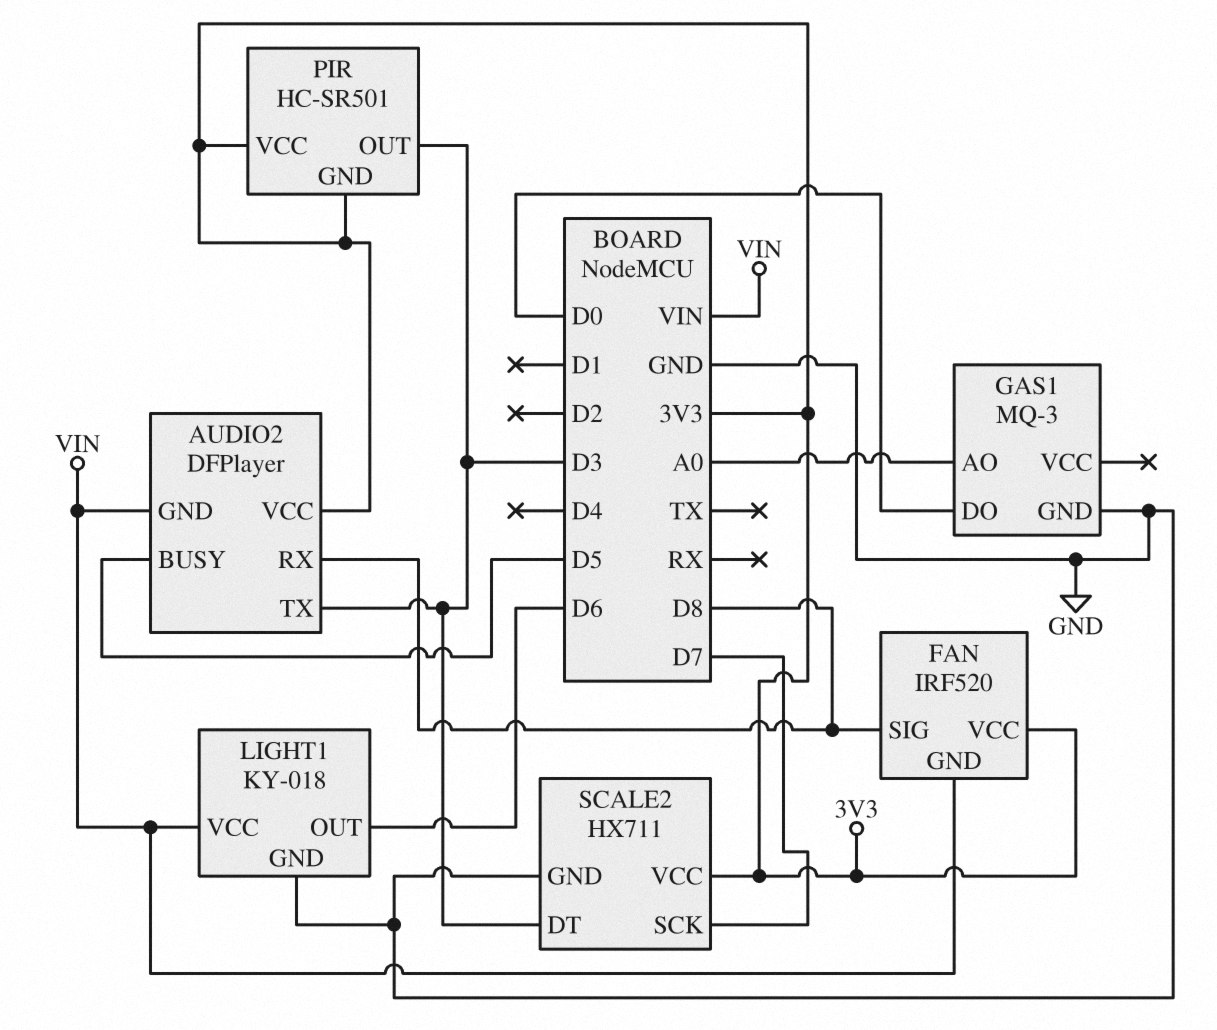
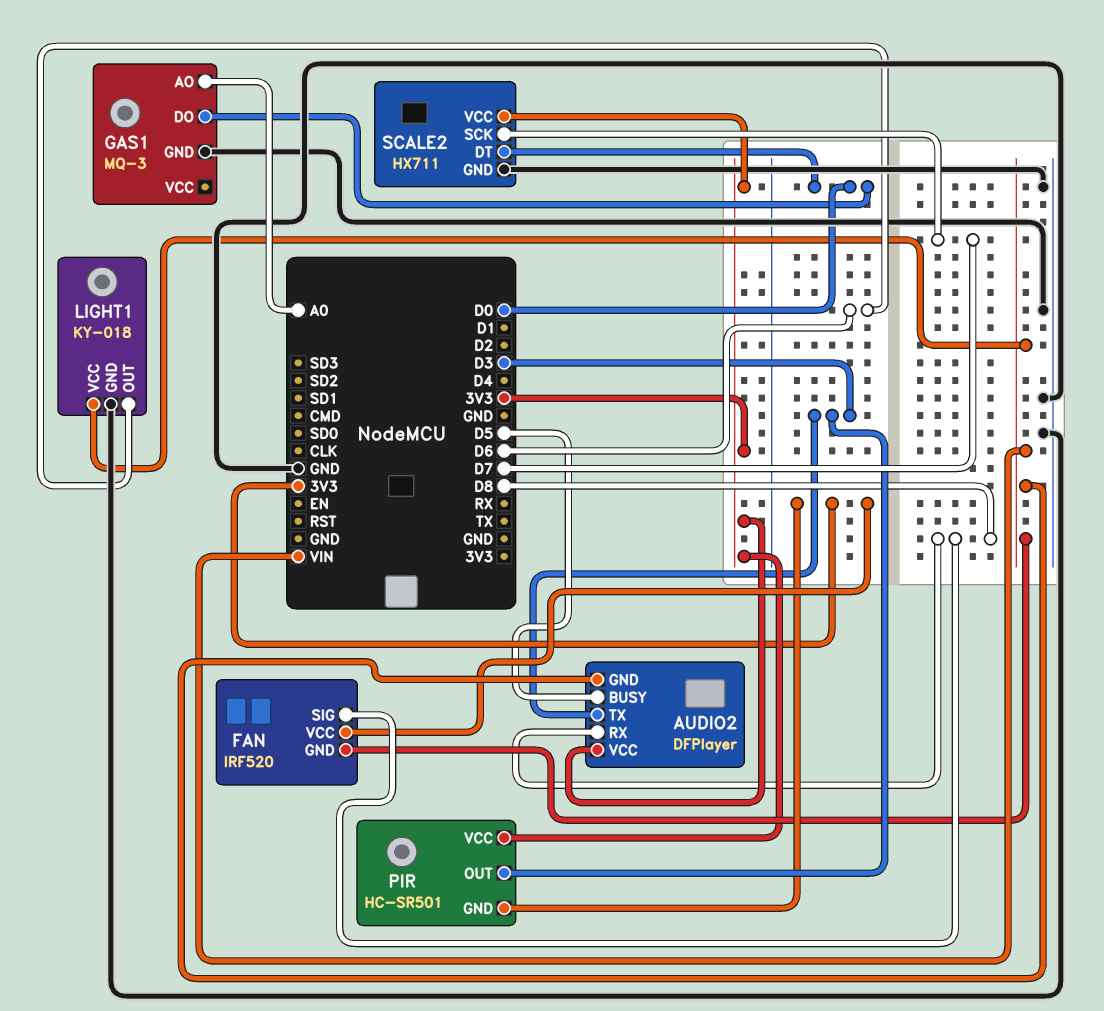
SCALE2 pin DT: D3 -> D0

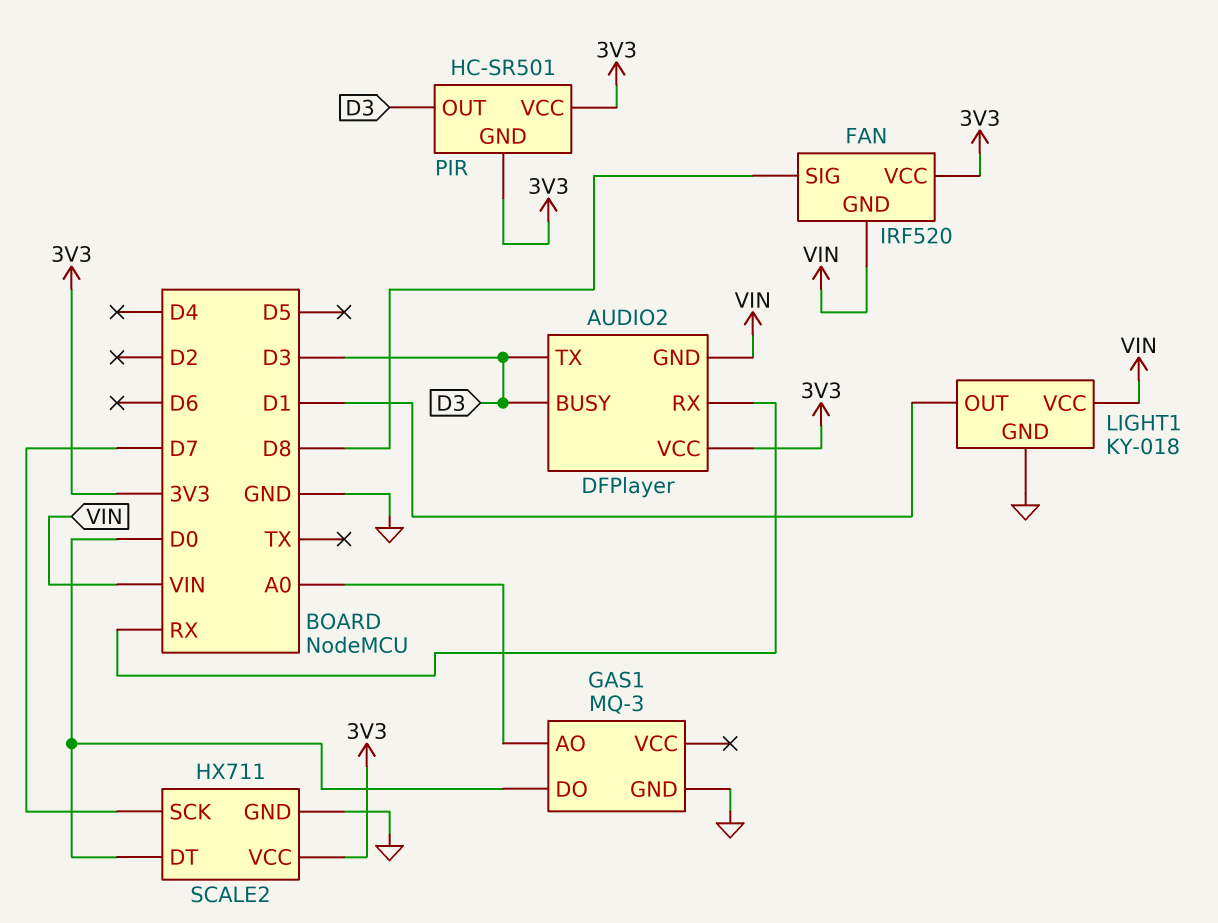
AUDIO2 pin BUSY: D5 -> D3
AUDIO2 pin RX: D8 -> RX
LIGHT1 pin OUT: D6 -> D1

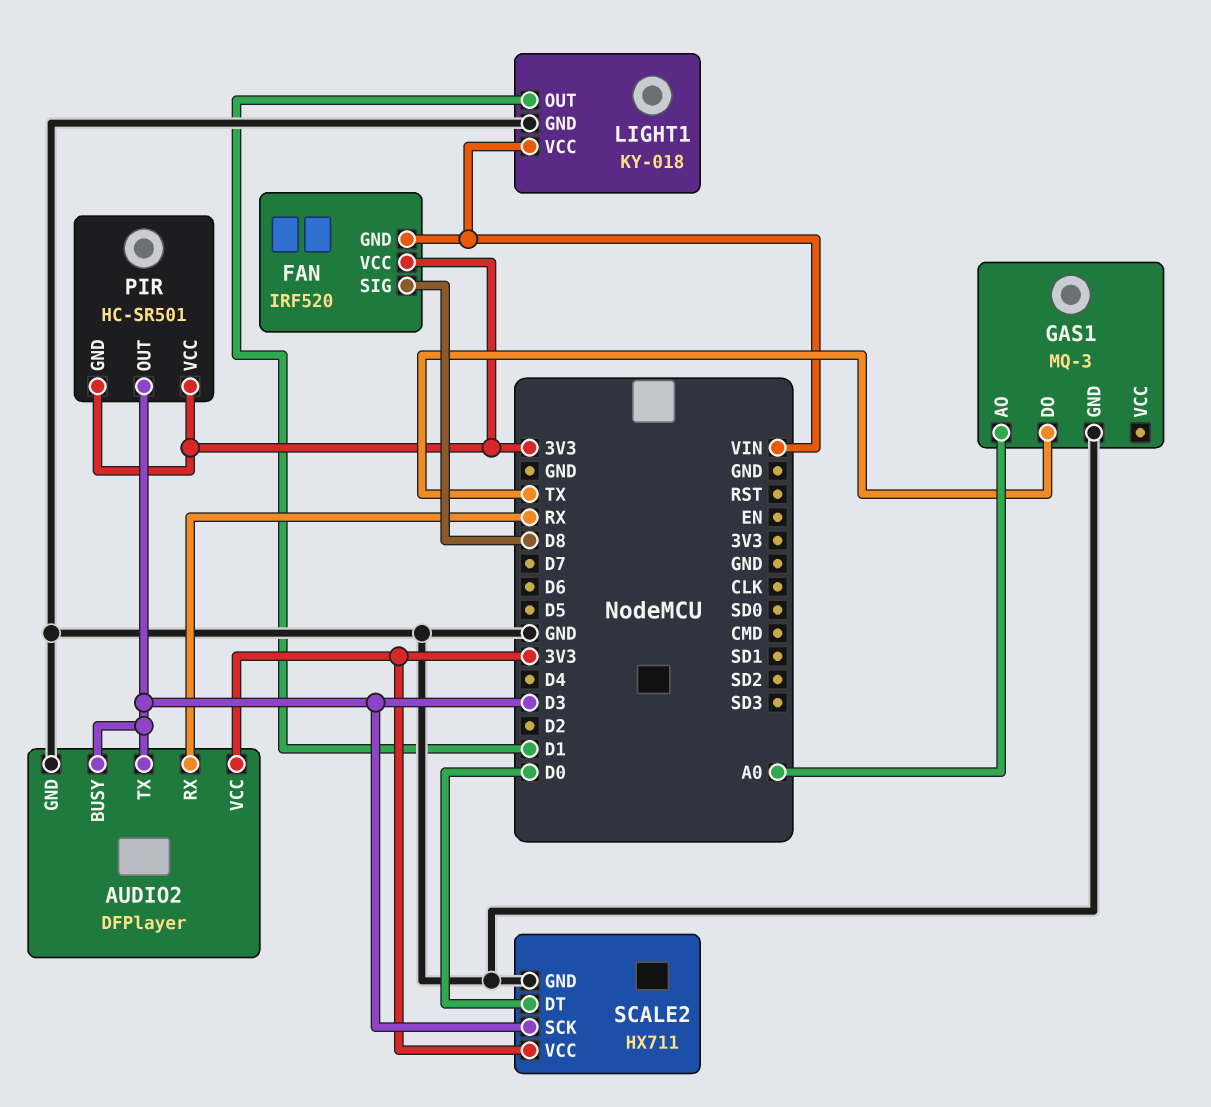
AUDIO2 pin GND: VIN -> GND
GAS1 pin DO: D0 -> TX
SCALE2 pin SCK: D7 -> D3

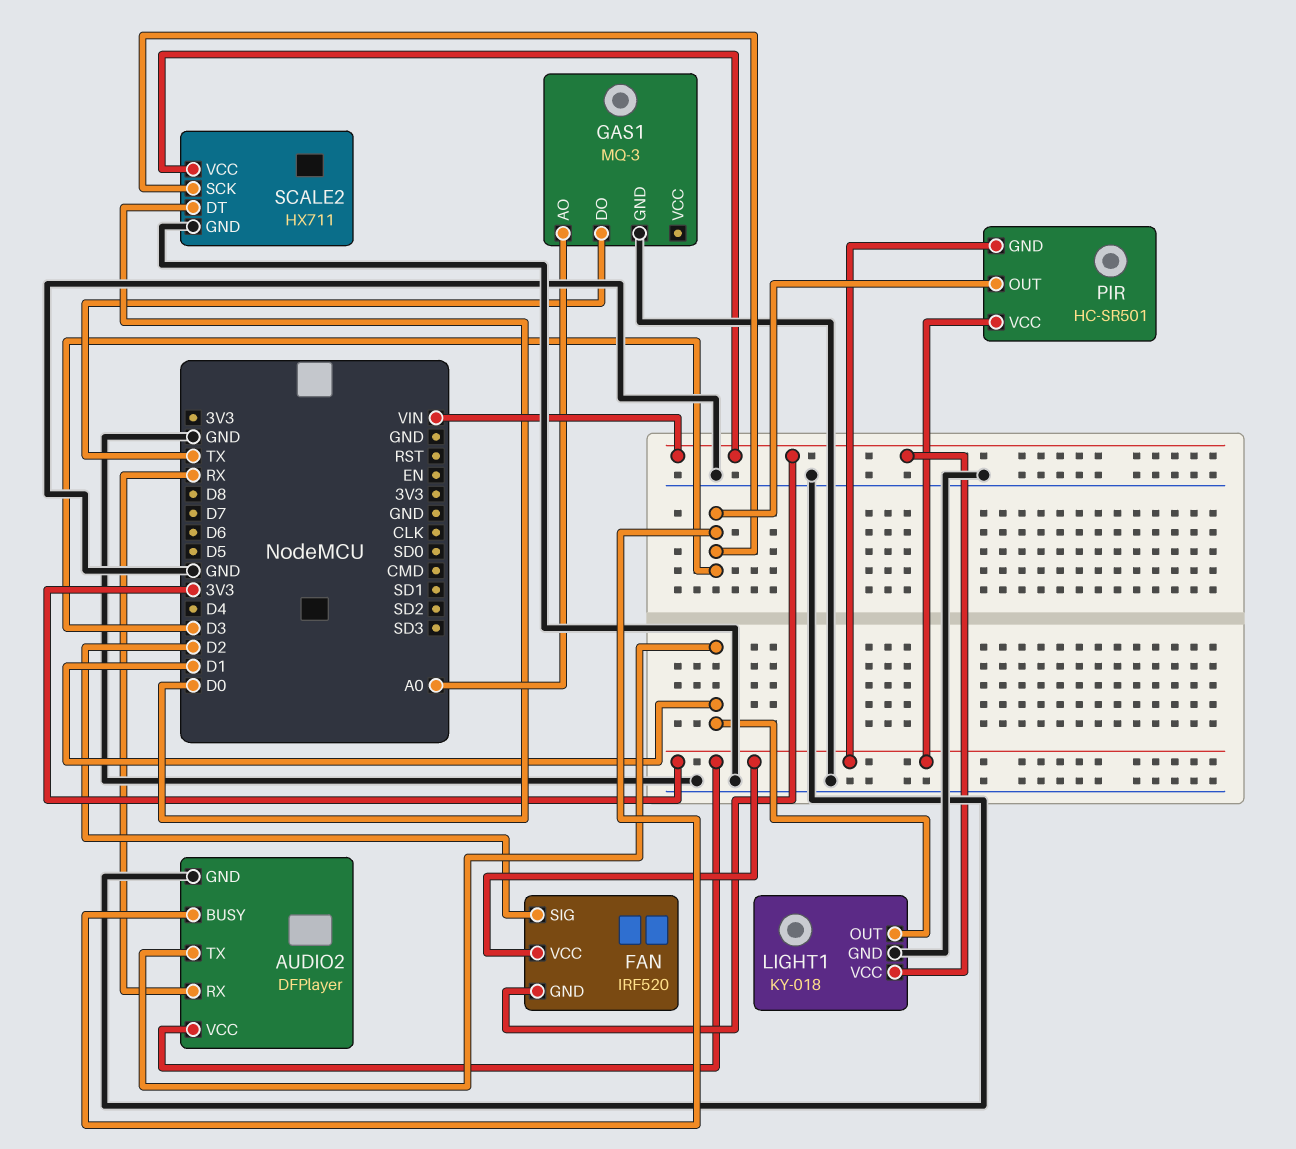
AUDIO2 pin TX: D3 -> D1
FAN pin SIG: D8 -> D2
SCALE2 pin VCC: 3V3 -> VIN

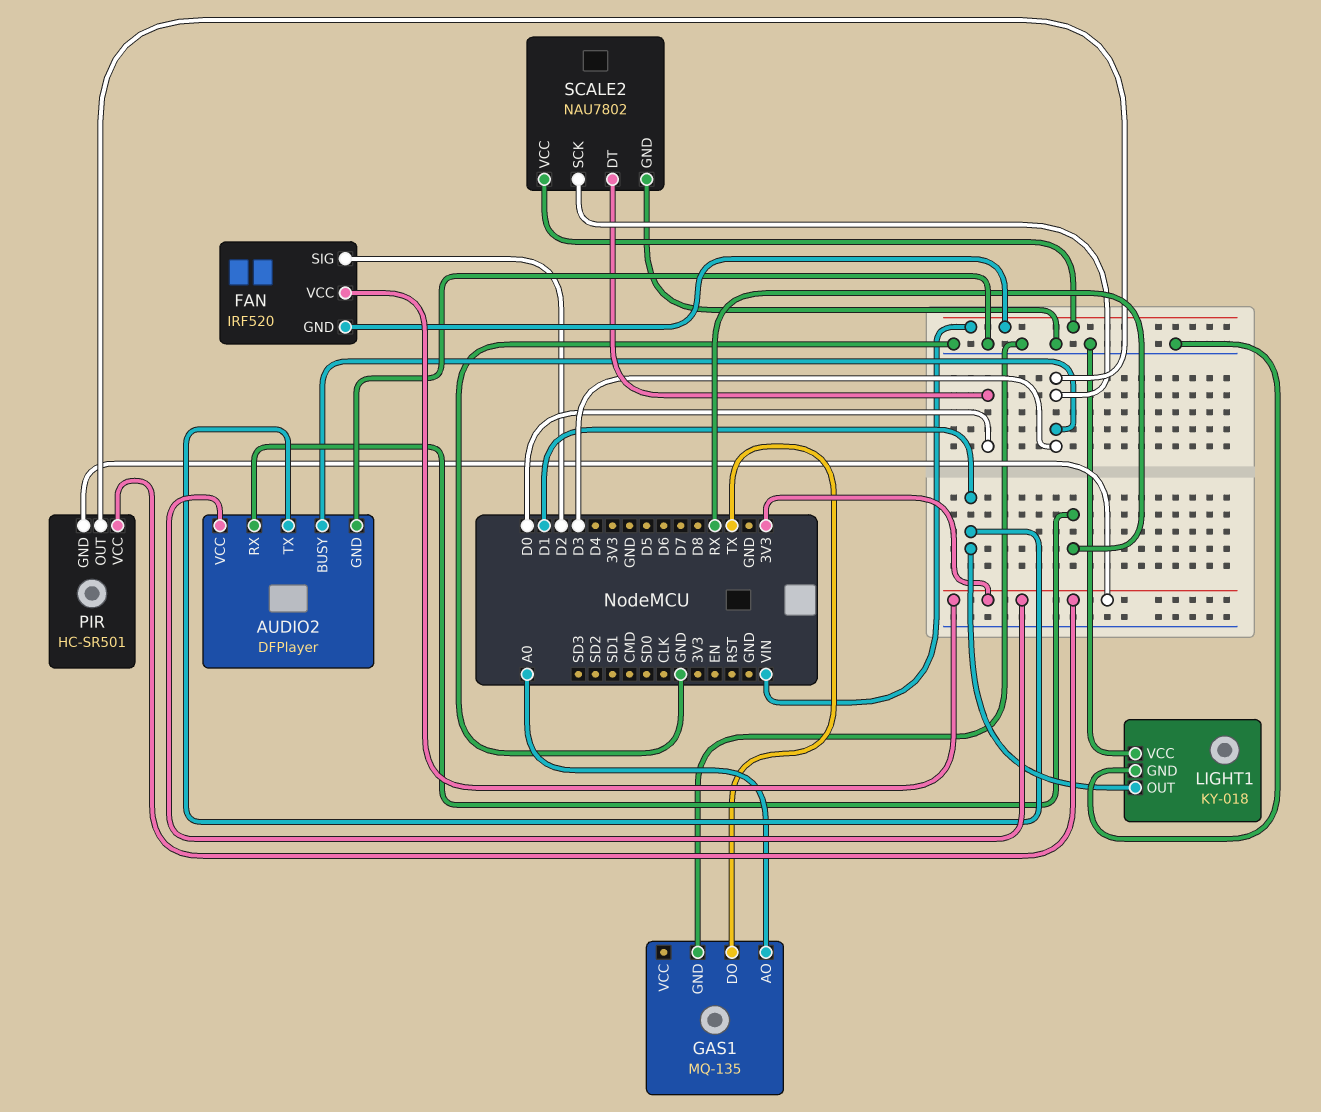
GAS1: MQ-3 -> MQ-135
LIGHT1 pin VCC: VIN -> GND
SCALE2: HX711 -> NAU7802

